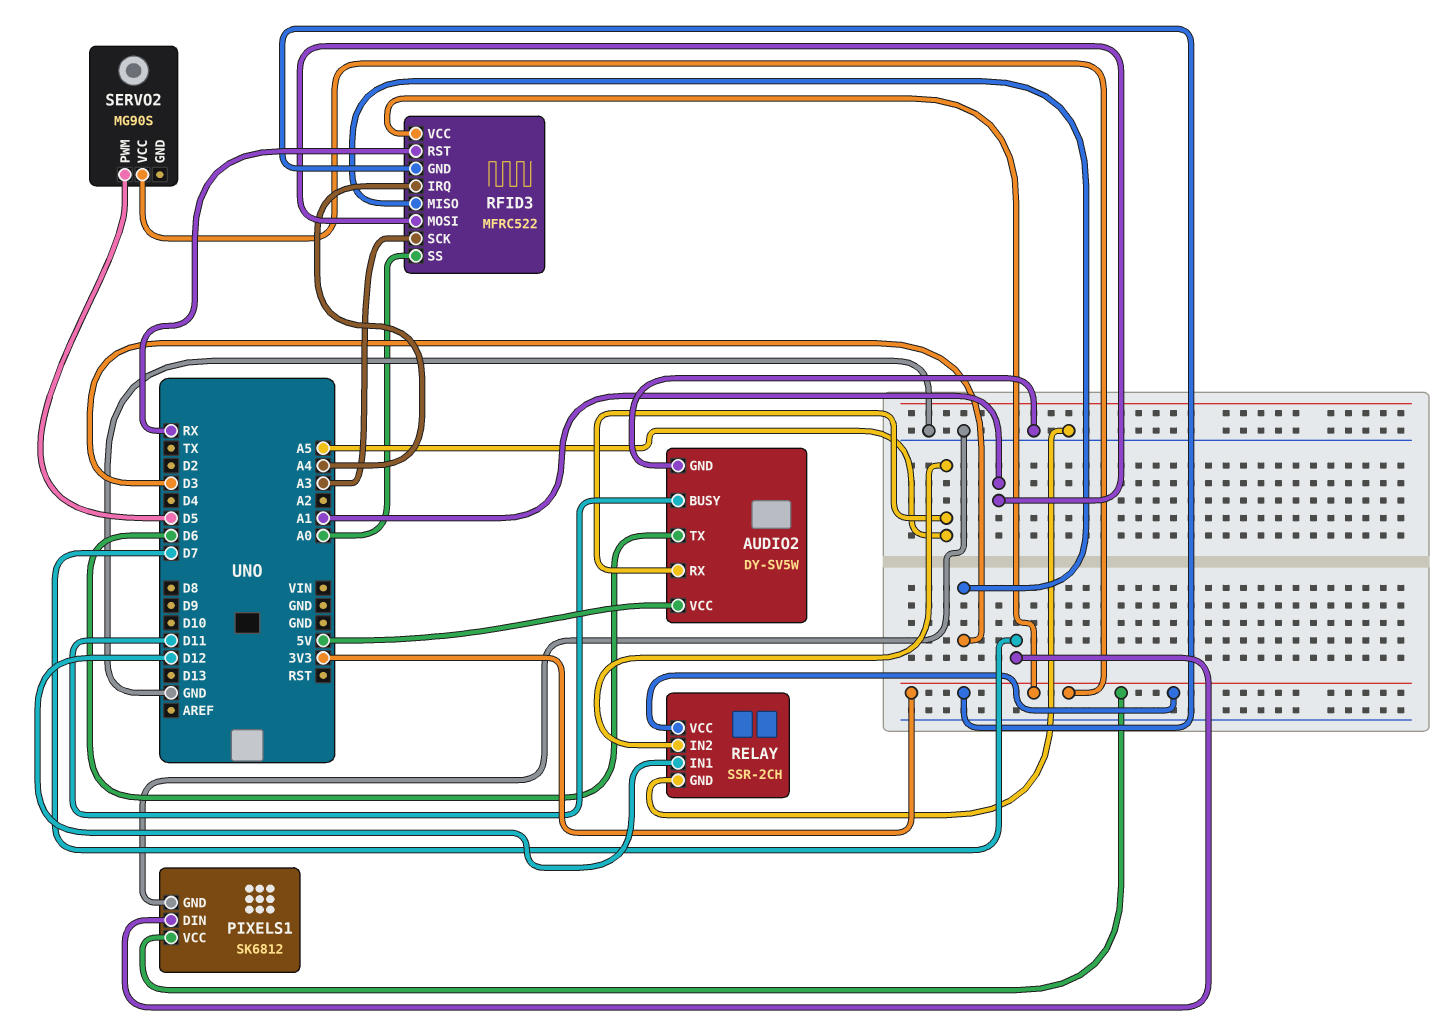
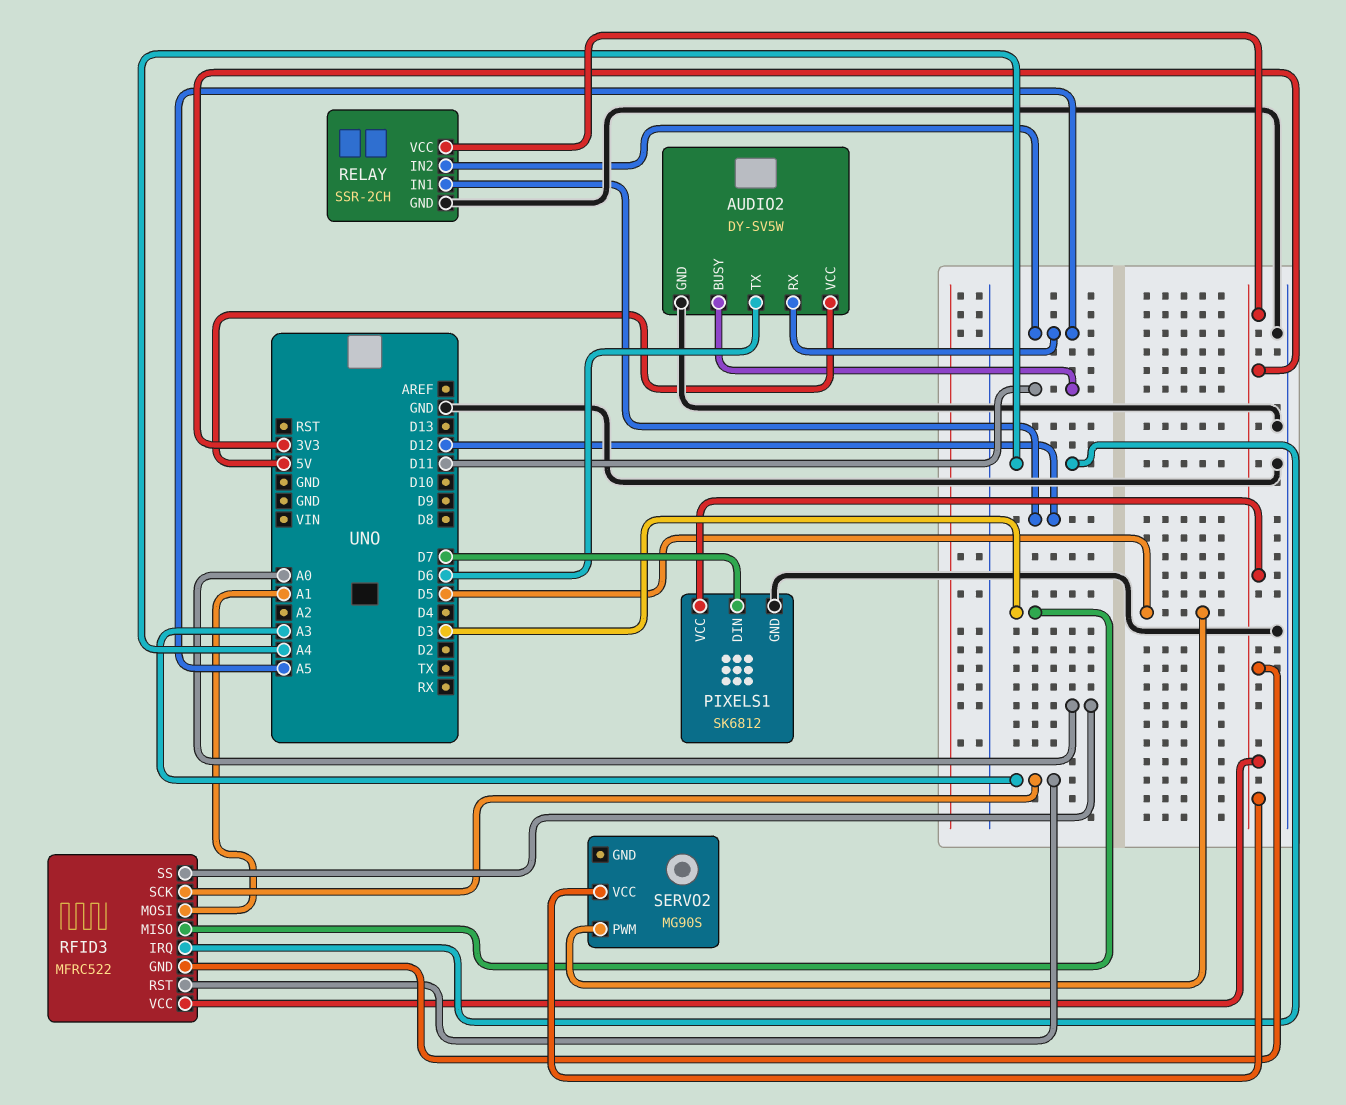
RFID3 pin RST: RX -> A3

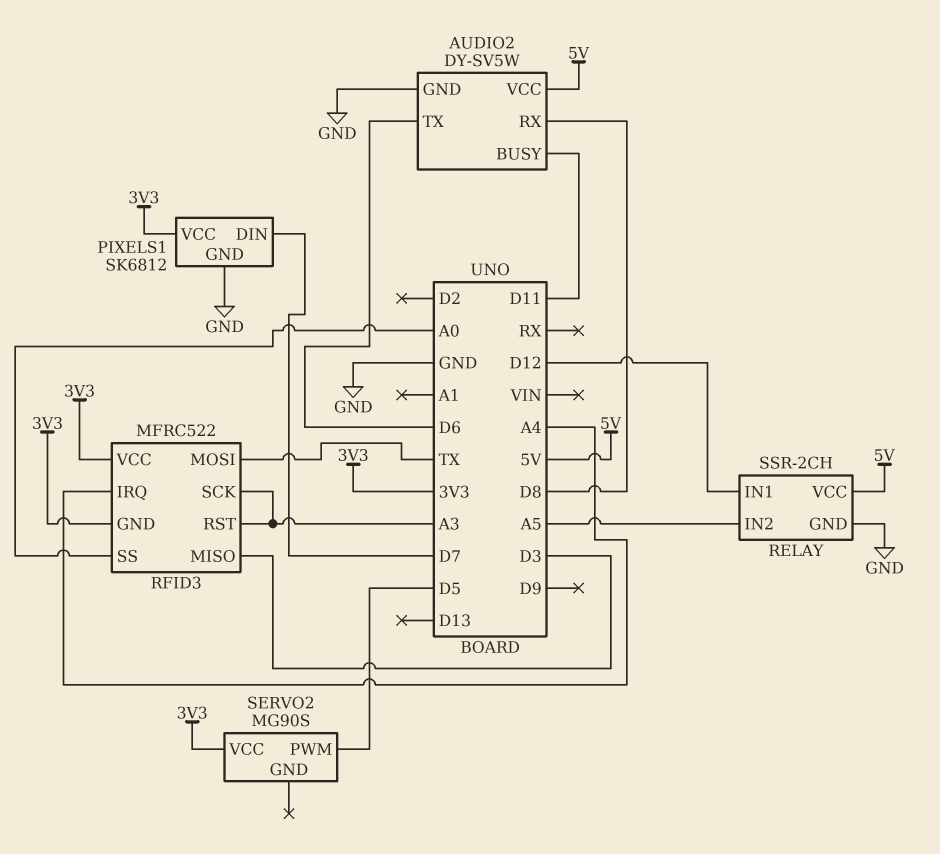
AUDIO2 pin RX: A5 -> D8
RELAY pin VCC: 3V3 -> 5V
RFID3 pin MOSI: A1 -> TX

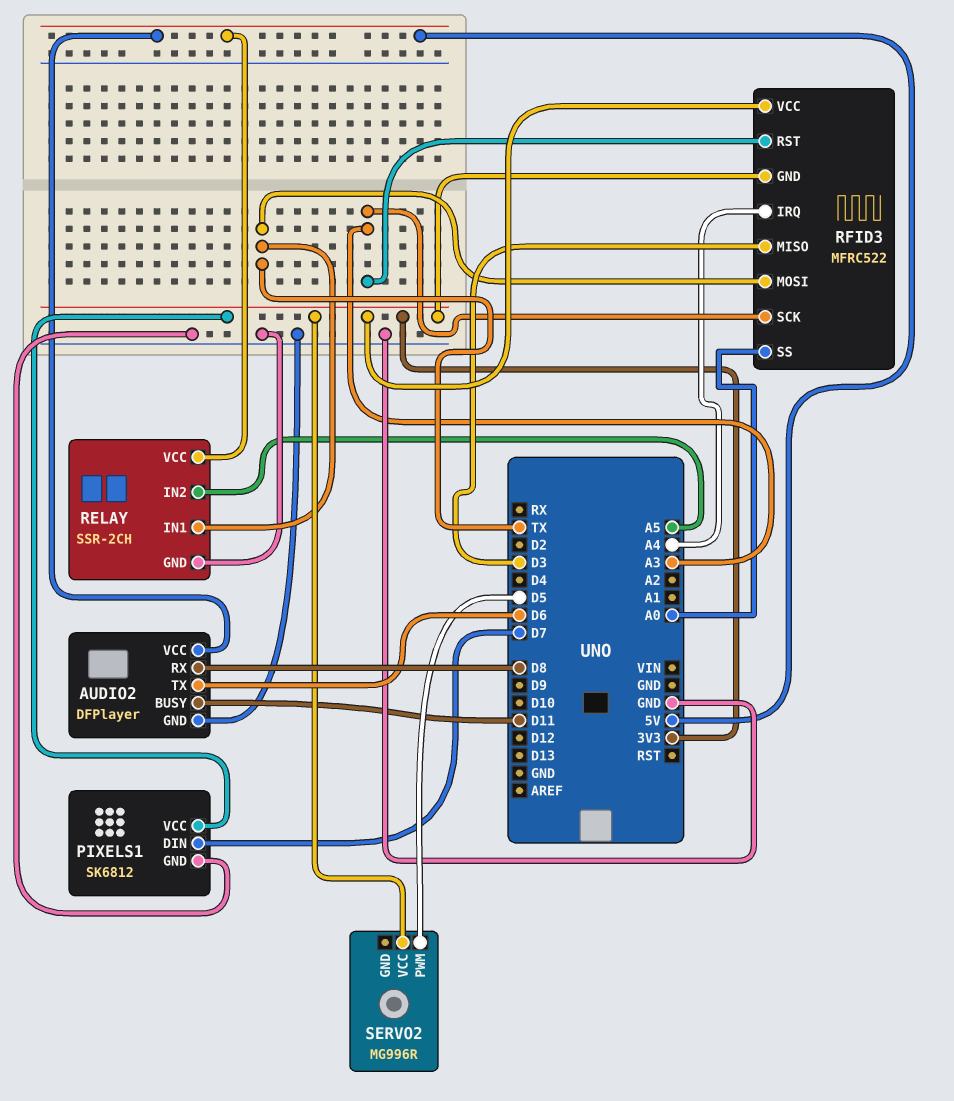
AUDIO2: DY-SV5W -> DFPlayer
RELAY pin IN1: D12 -> TX
SERVO2: MG90S -> MG996R

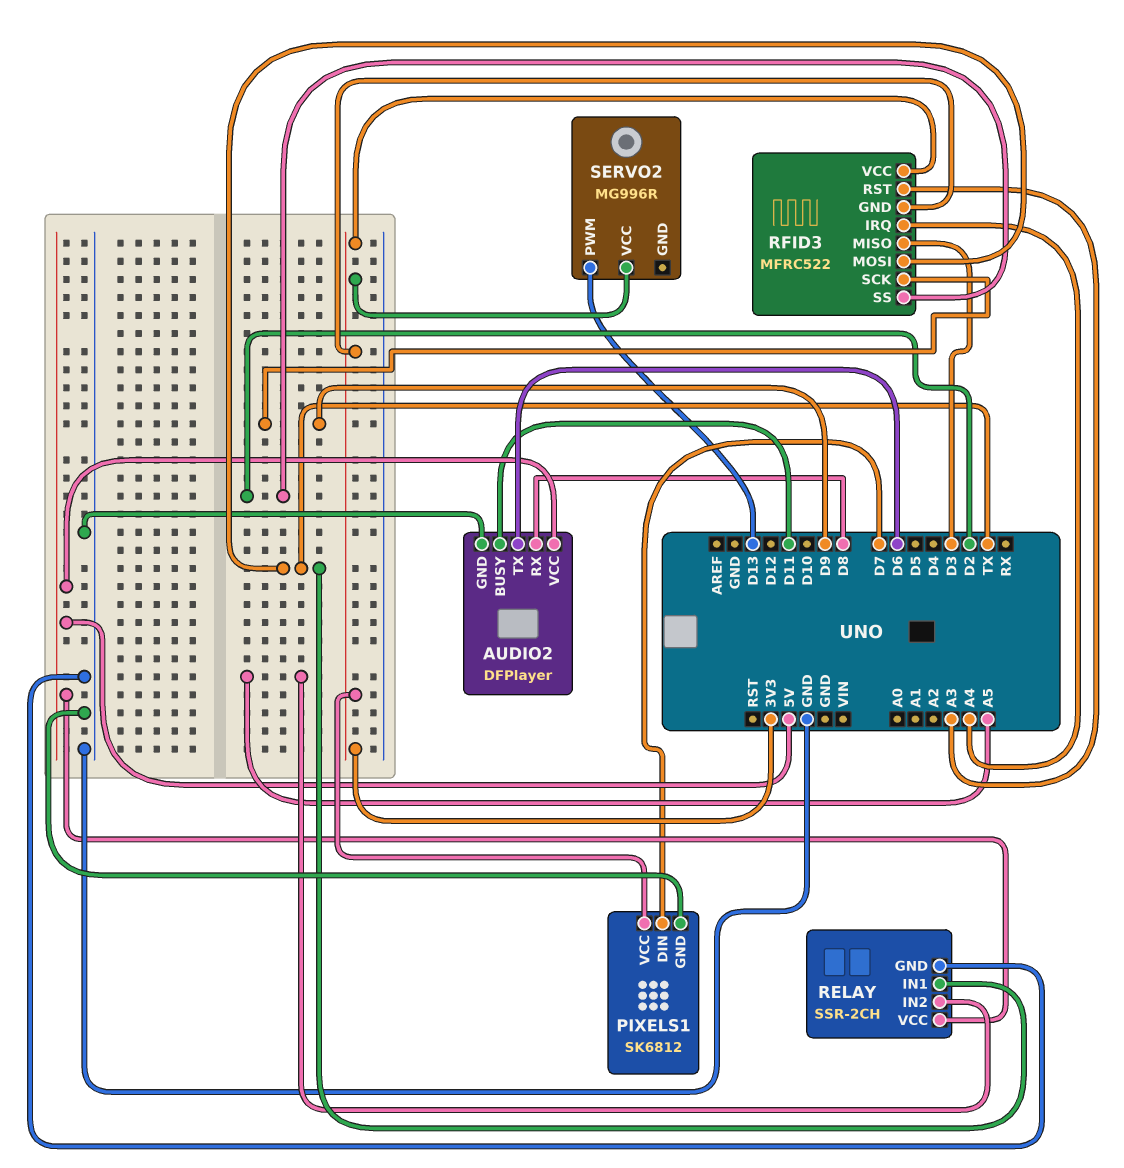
RFID3 pin SCK: A3 -> D9
RFID3 pin SS: A0 -> D2
SERVO2 pin PWM: D5 -> D13

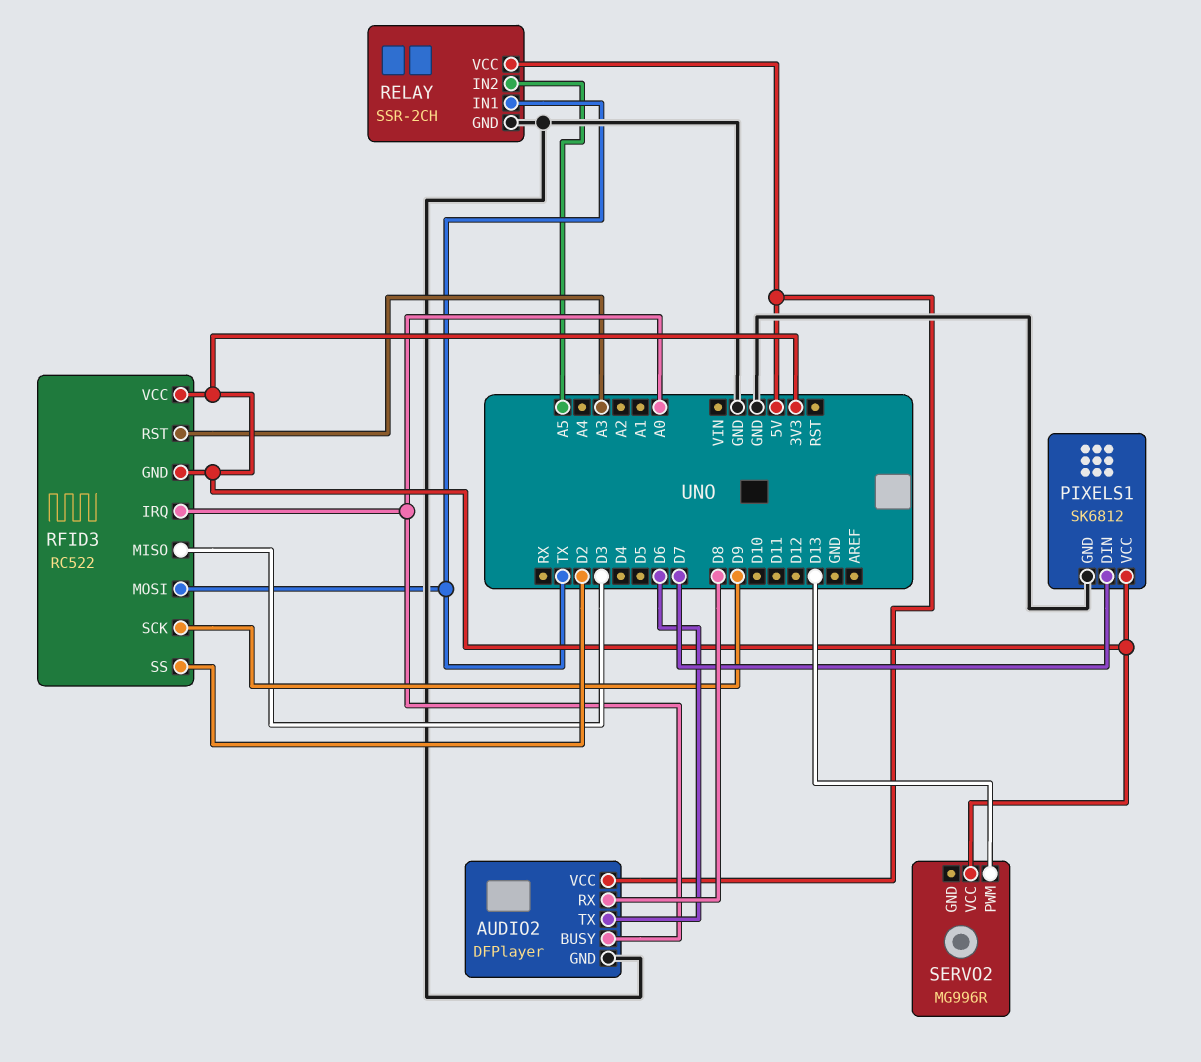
AUDIO2 pin BUSY: D11 -> A0
RFID3: MFRC522 -> RC522
RFID3 pin IRQ: A4 -> A0

